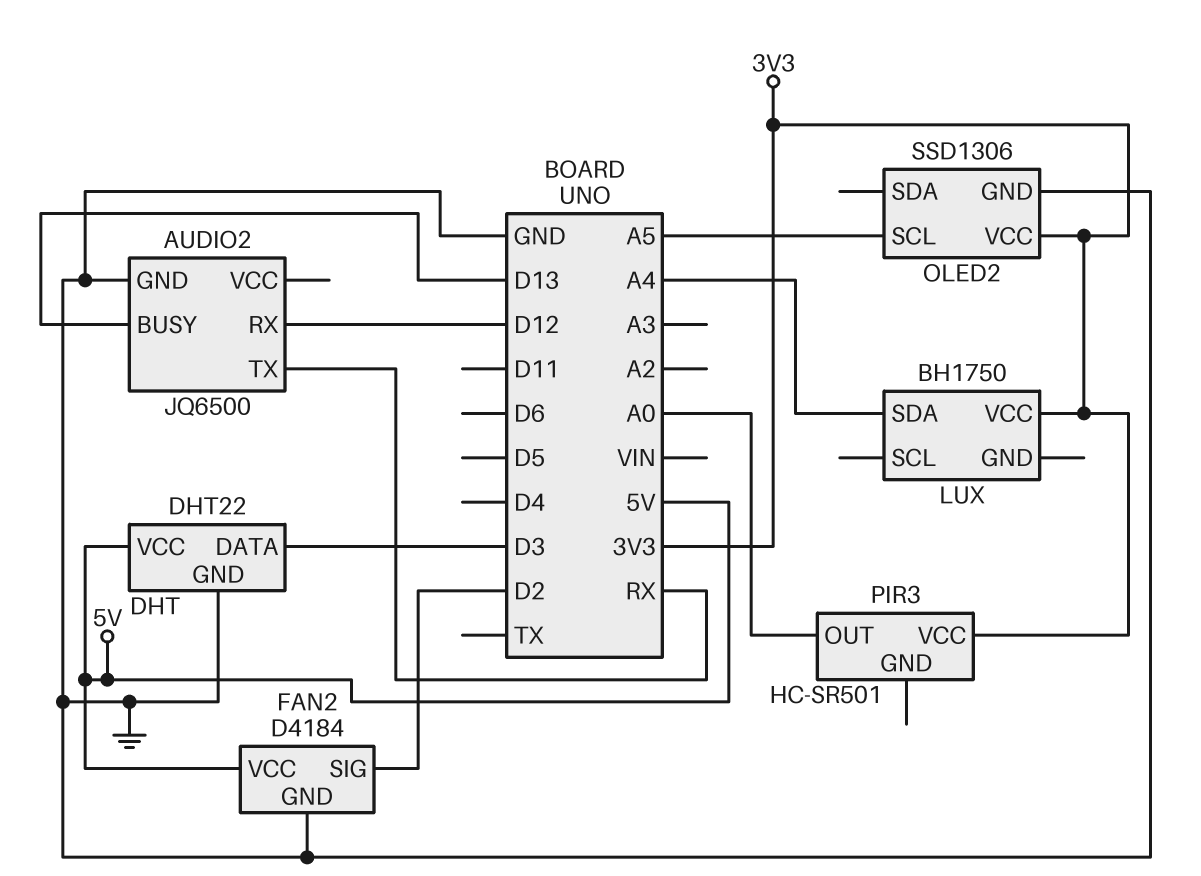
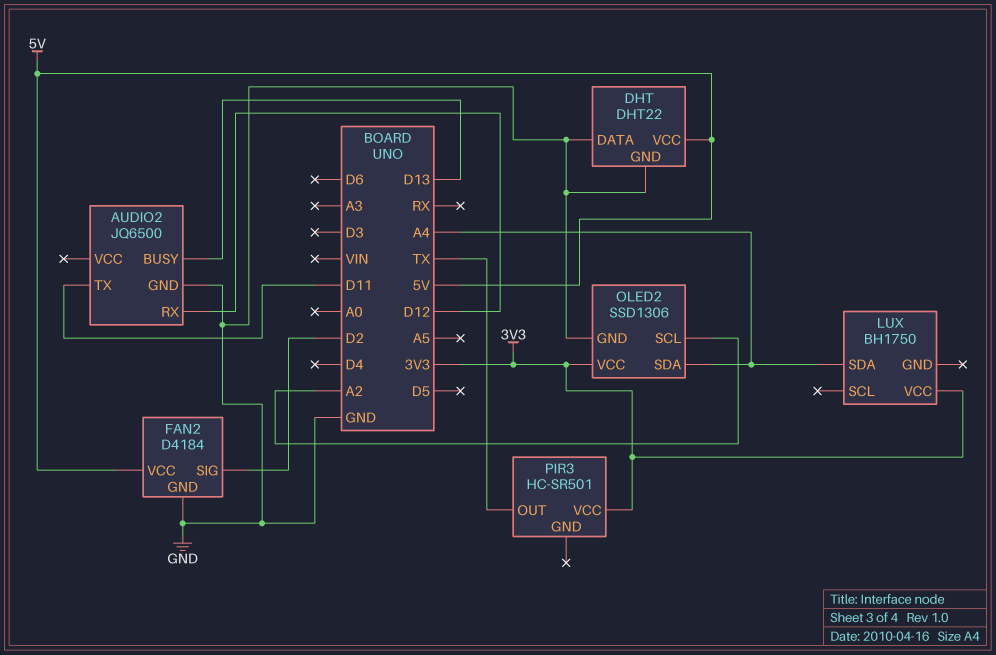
AUDIO2 pin TX: RX -> D11
DHT pin DATA: D3 -> GND
OLED2 pin SCL: A5 -> A2
OLED2 pin SDA: none -> A4
PIR3 pin OUT: A0 -> TX

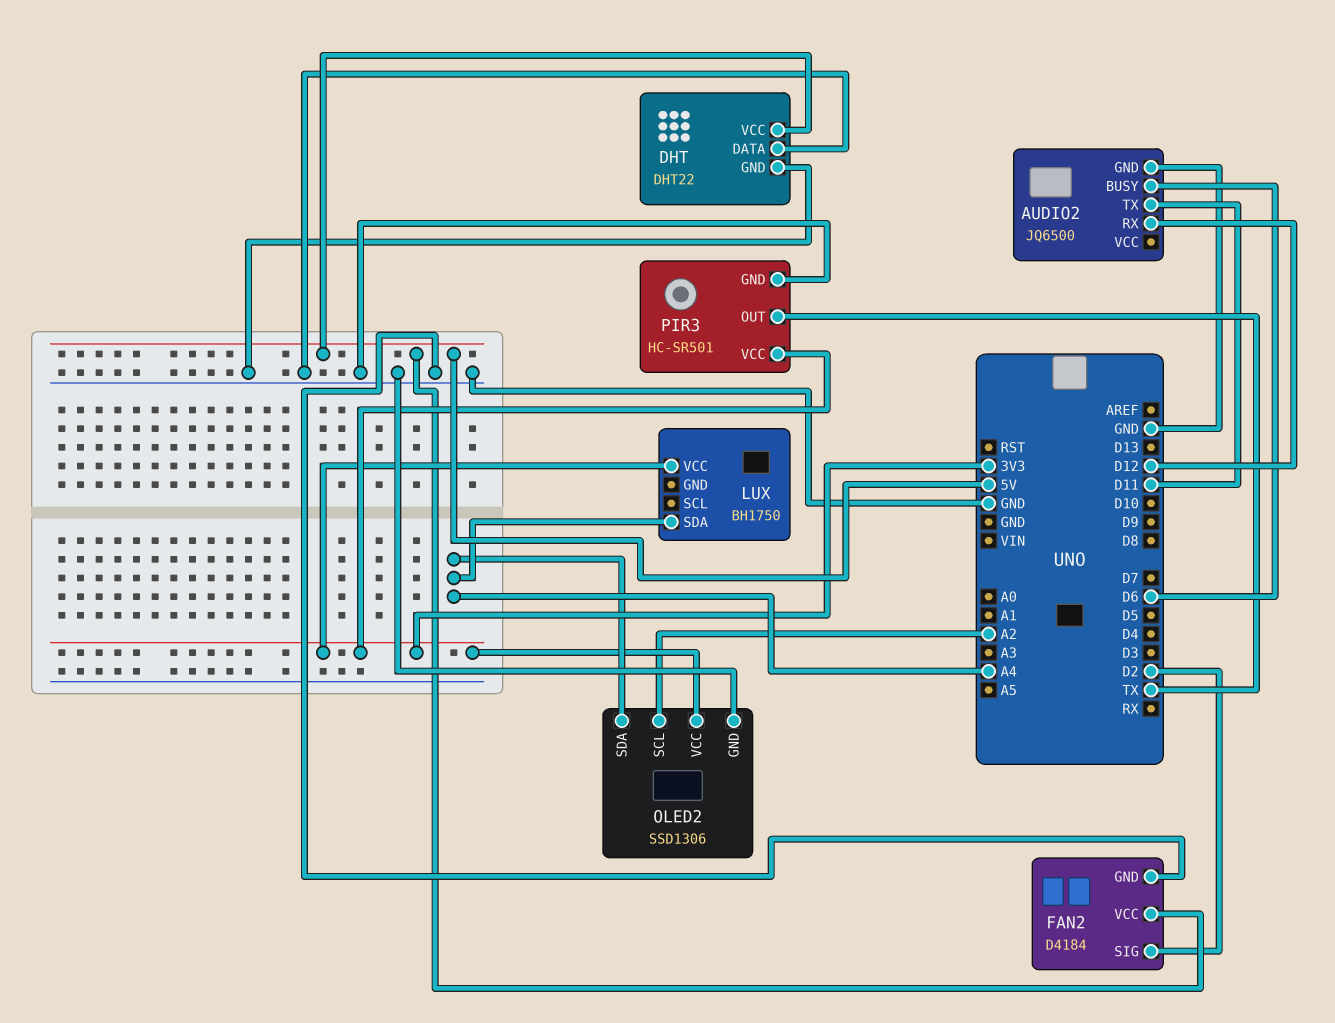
AUDIO2 pin BUSY: D13 -> D6
PIR3 pin GND: none -> GND

